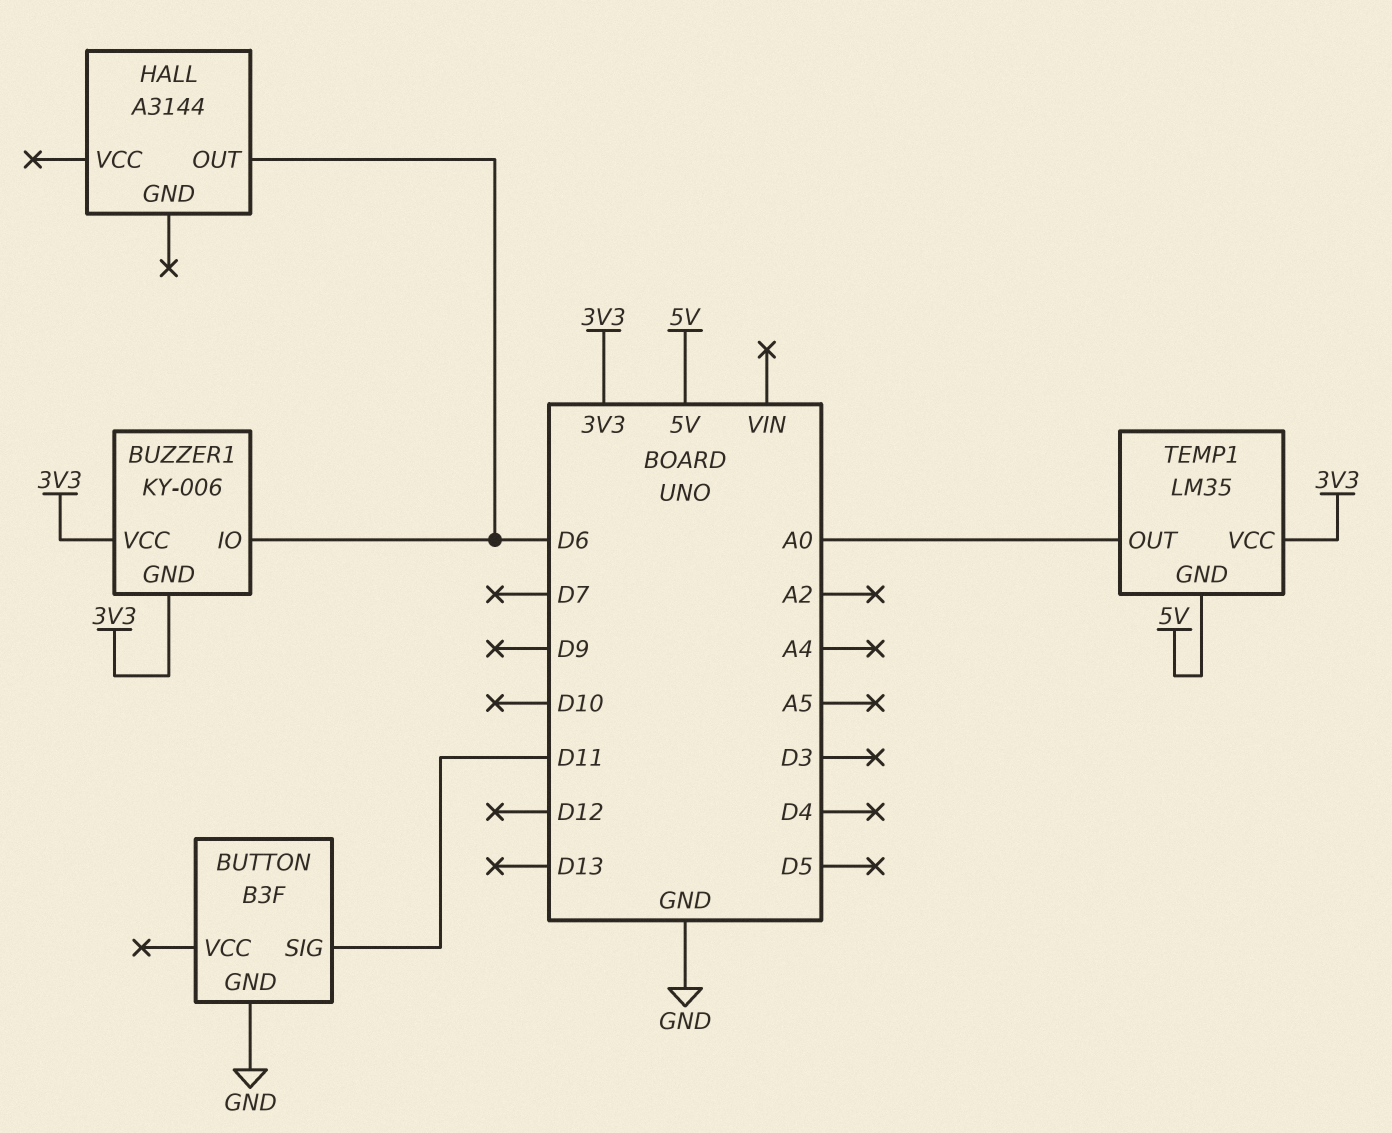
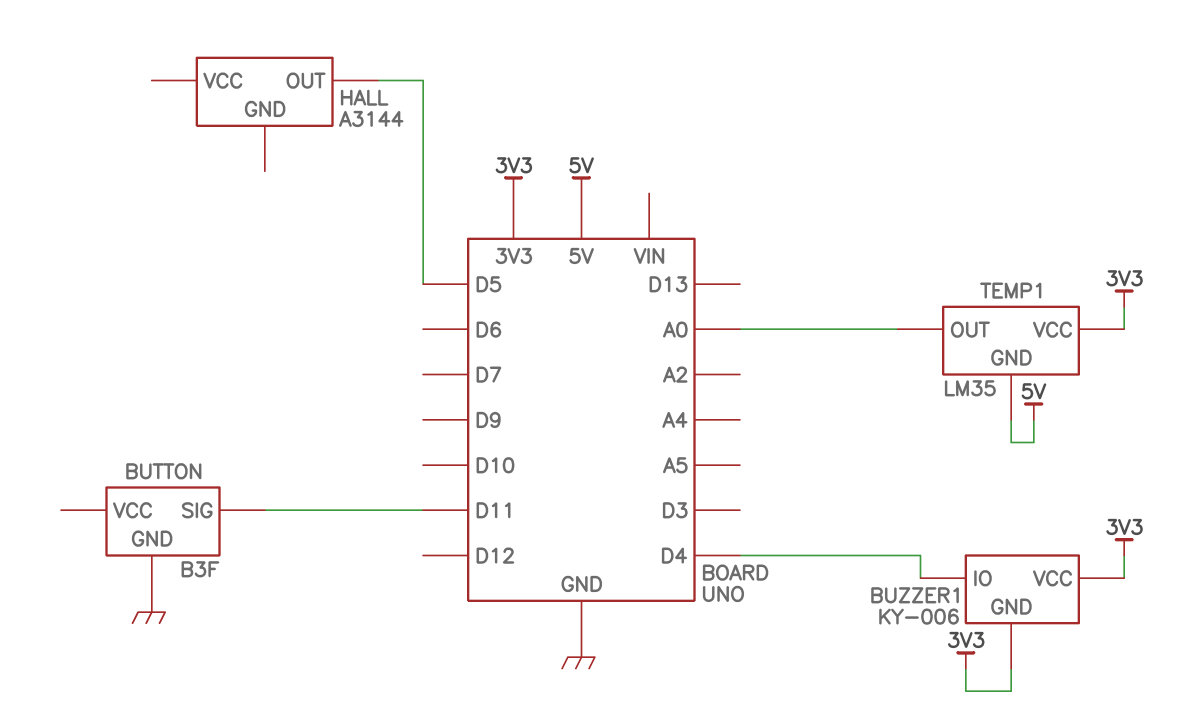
BUZZER1 pin IO: D6 -> D4
HALL pin OUT: D6 -> D5

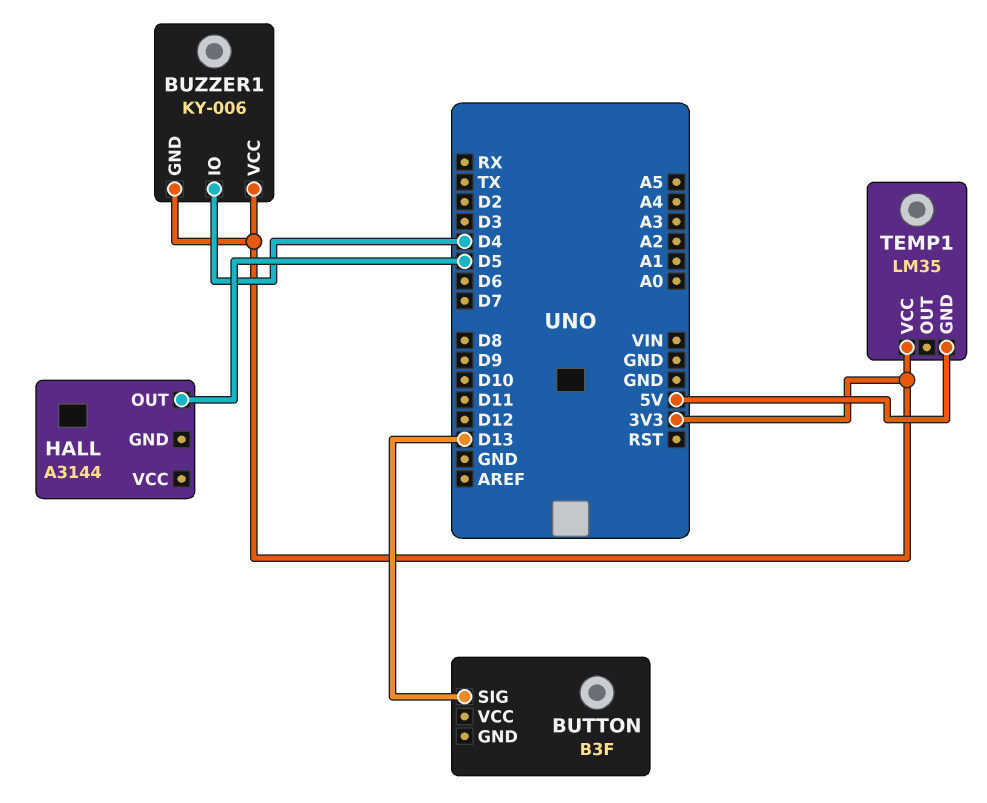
BUTTON pin GND: GND -> none
BUTTON pin SIG: D11 -> D13
TEMP1 pin OUT: A0 -> none

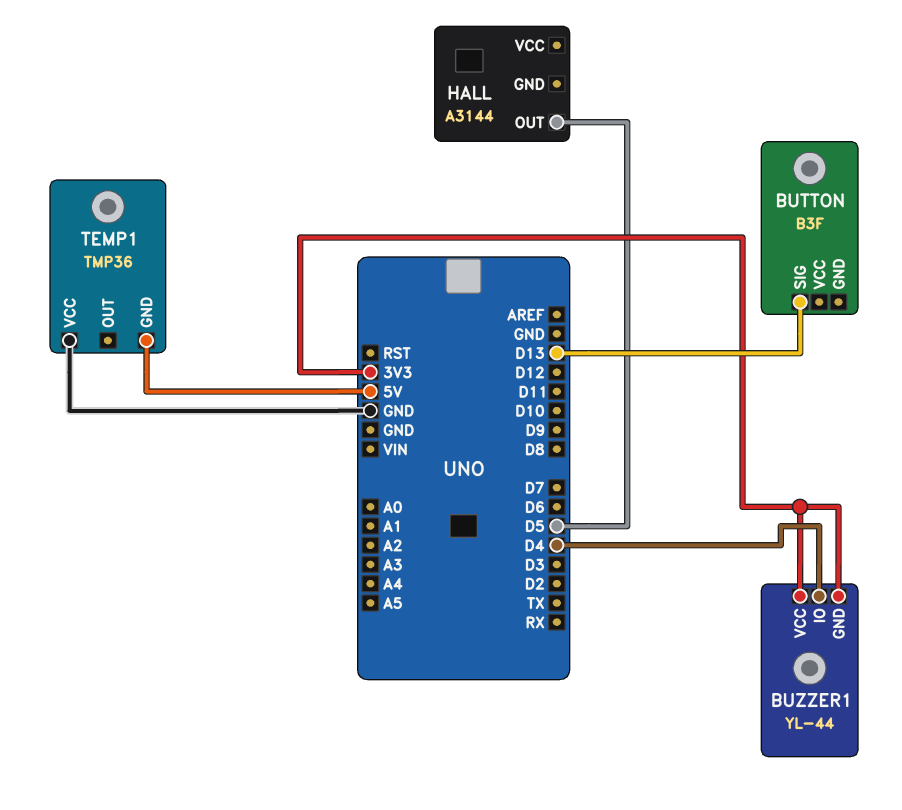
BUZZER1: KY-006 -> YL-44
TEMP1: LM35 -> TMP36
TEMP1 pin VCC: 3V3 -> GND

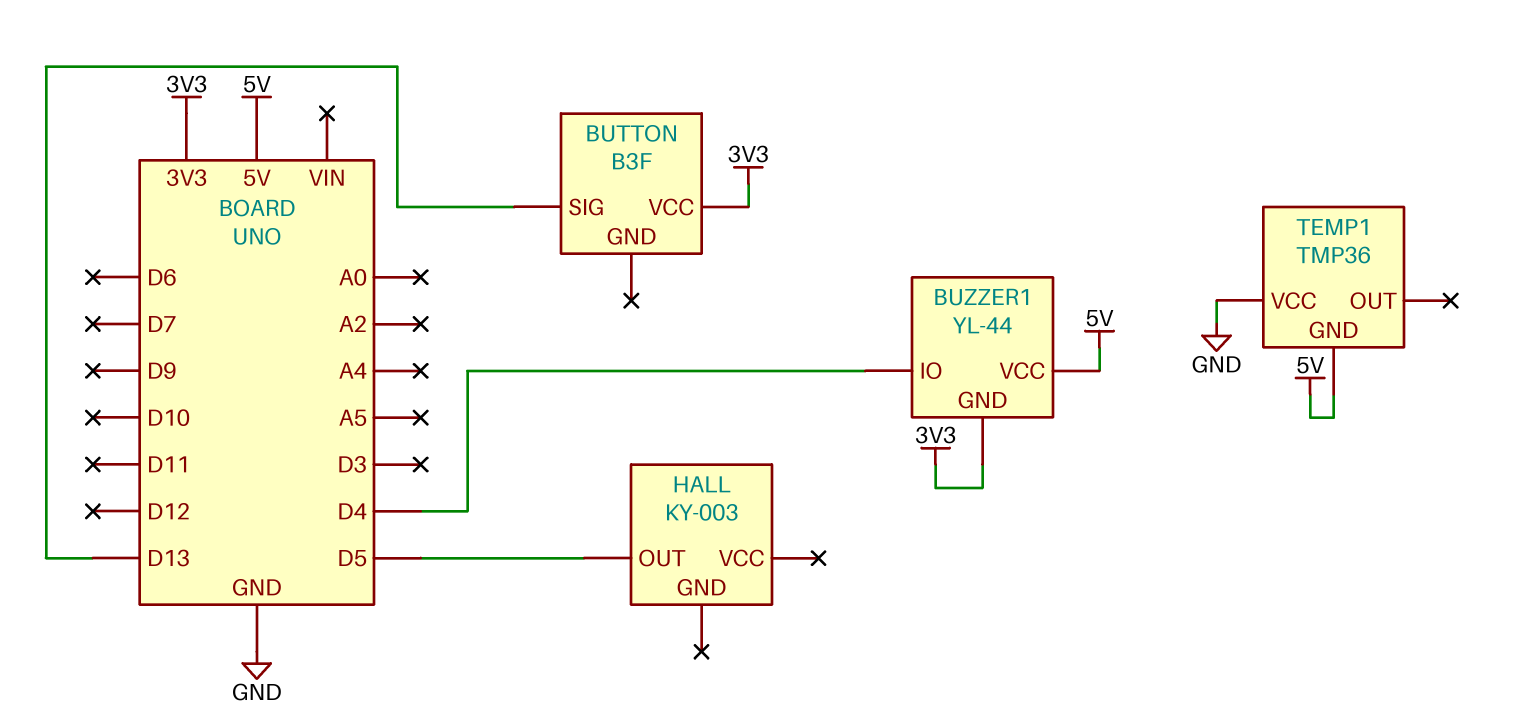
BUTTON pin VCC: none -> 3V3
BUZZER1 pin VCC: 3V3 -> 5V
HALL: A3144 -> KY-003

